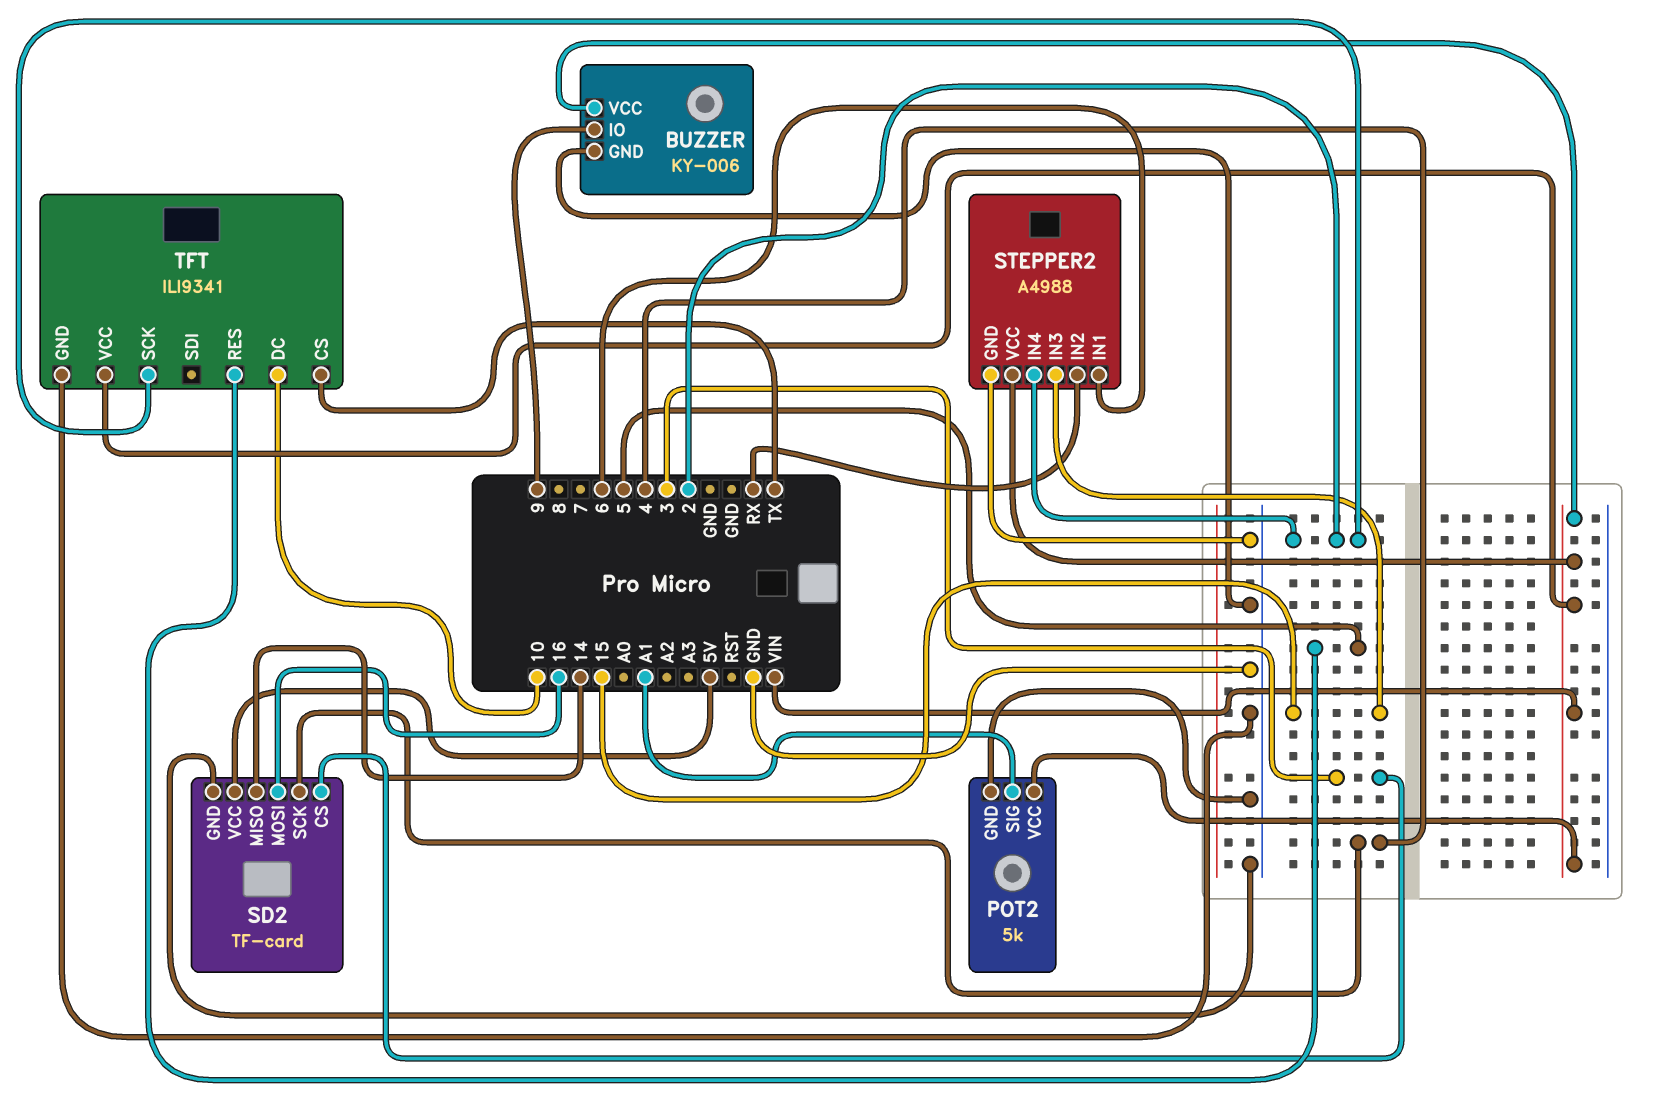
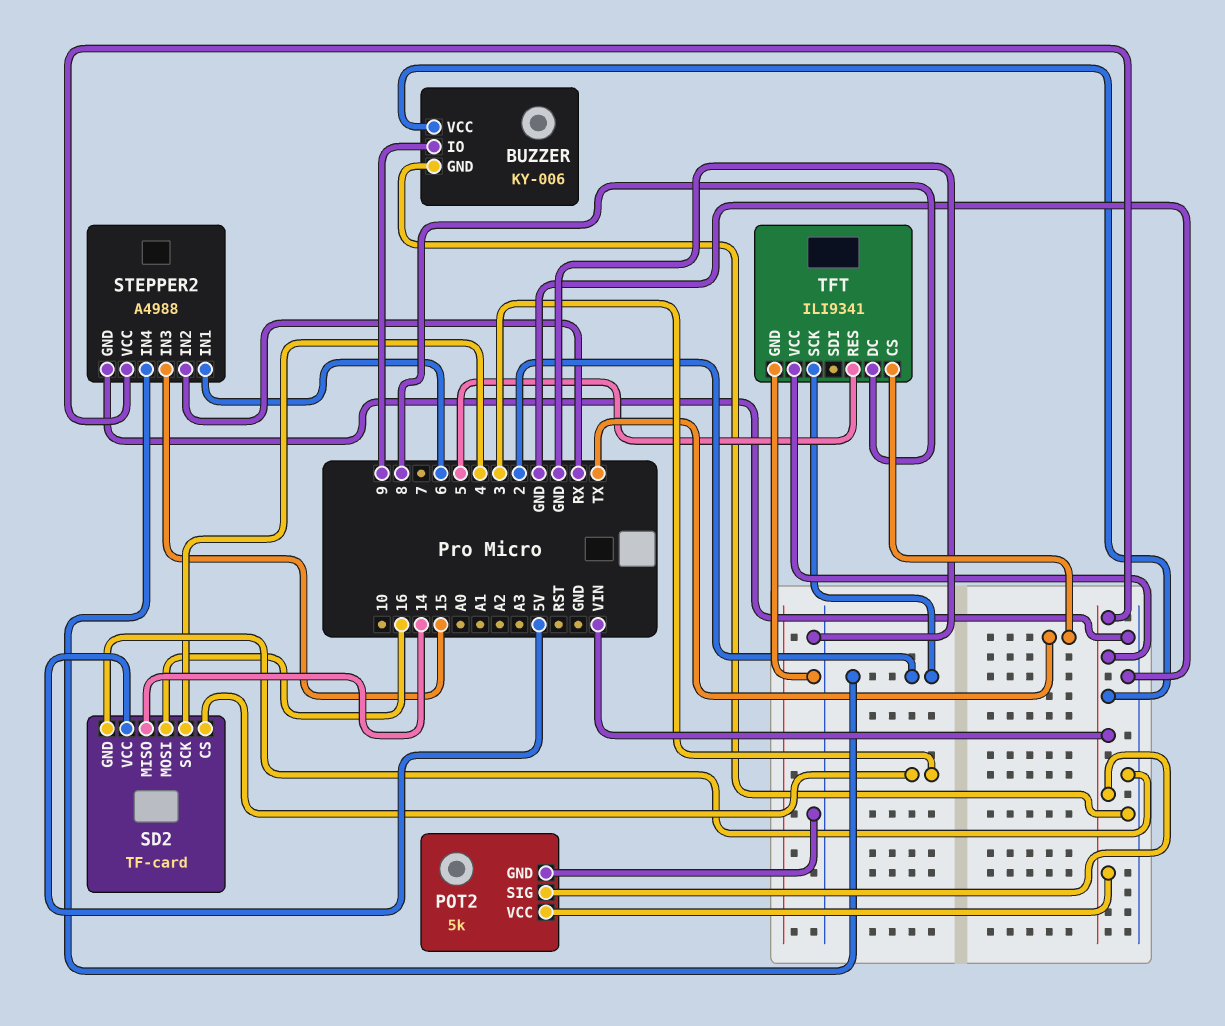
POT2 pin SIG: A1 -> VIN
TFT pin DC: 10 -> 8

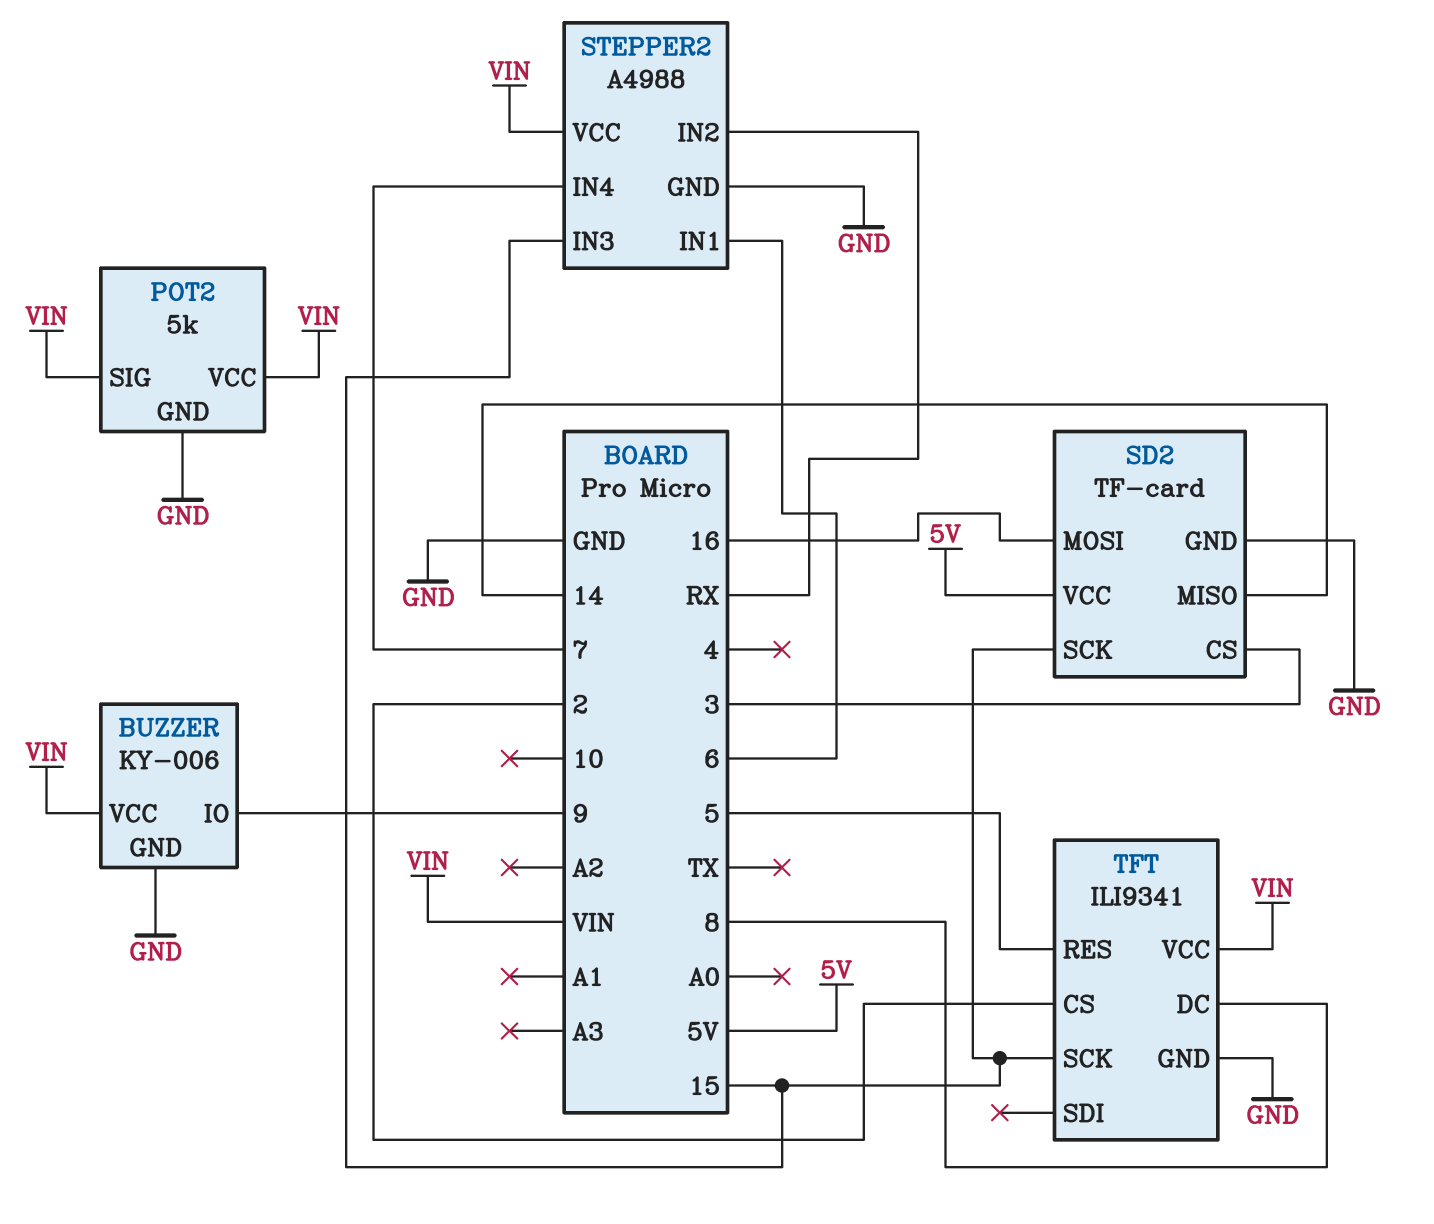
SD2 pin SCK: 4 -> 15
STEPPER2 pin IN4: 2 -> 7
TFT pin CS: TX -> 2
TFT pin SCK: 2 -> 15

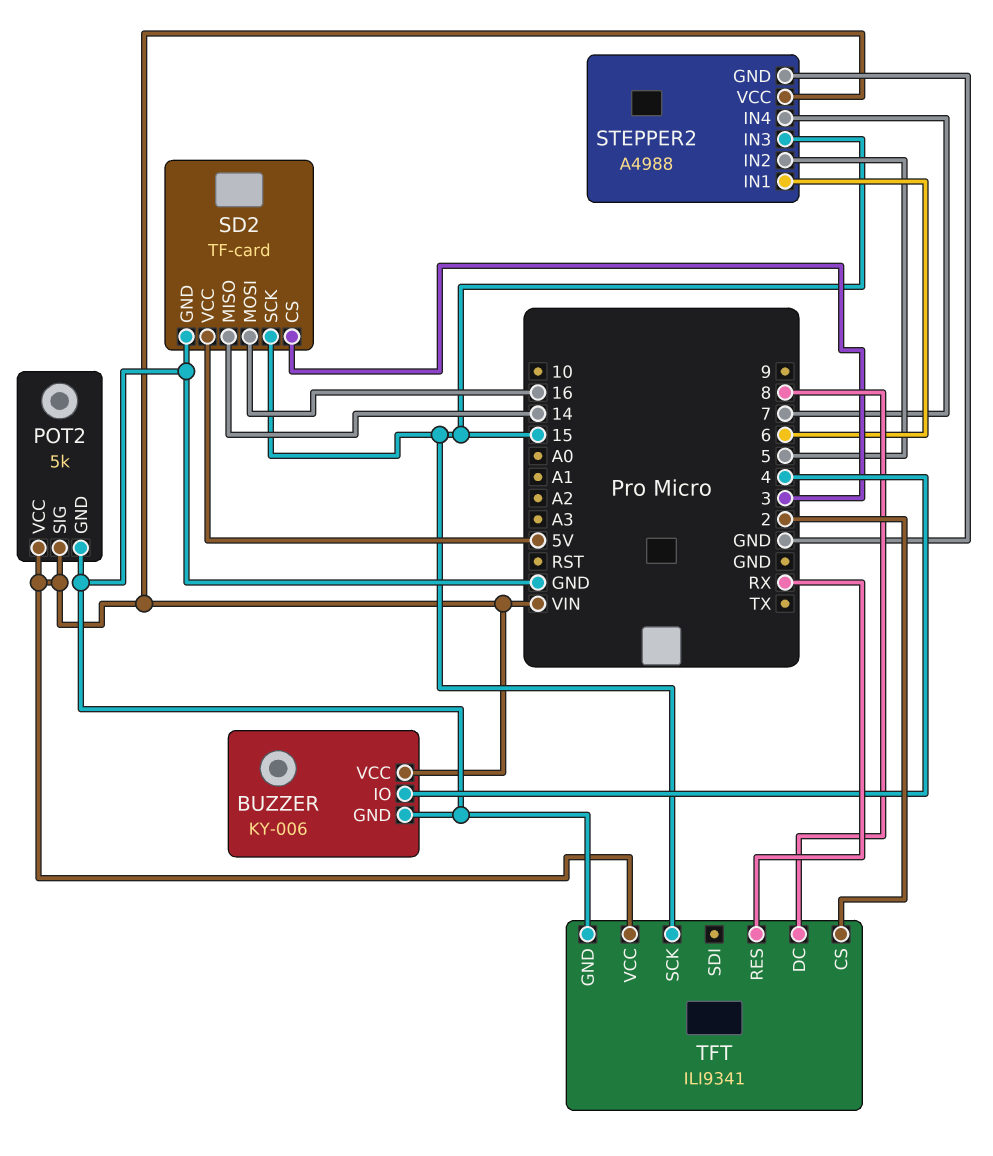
BUZZER pin IO: 9 -> 4
STEPPER2 pin IN2: RX -> 5
TFT pin RES: 5 -> RX

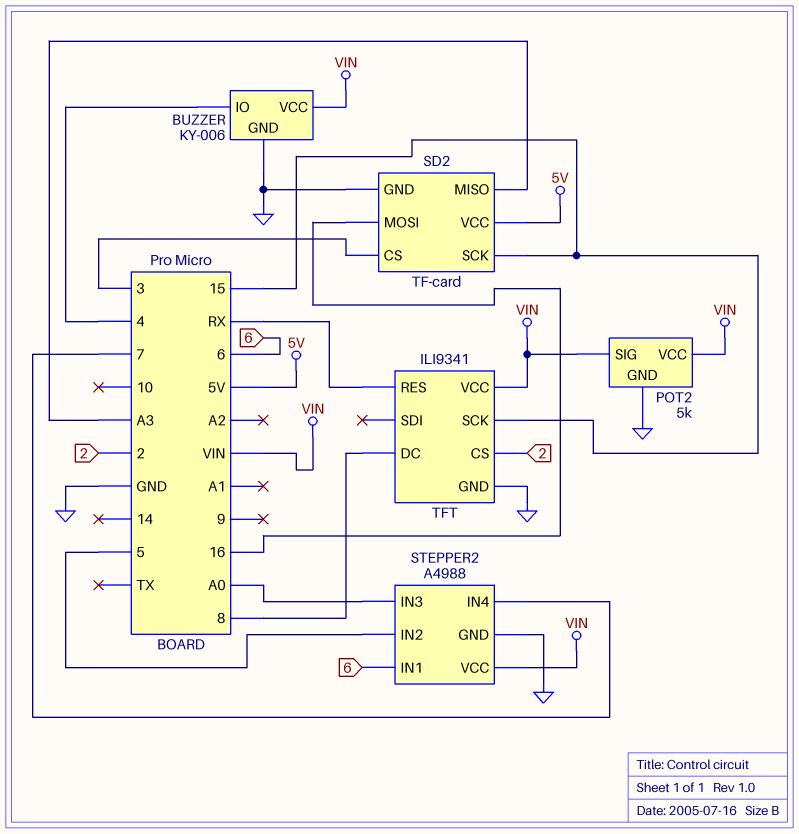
SD2 pin MISO: 14 -> A3
STEPPER2 pin IN3: 15 -> A0

